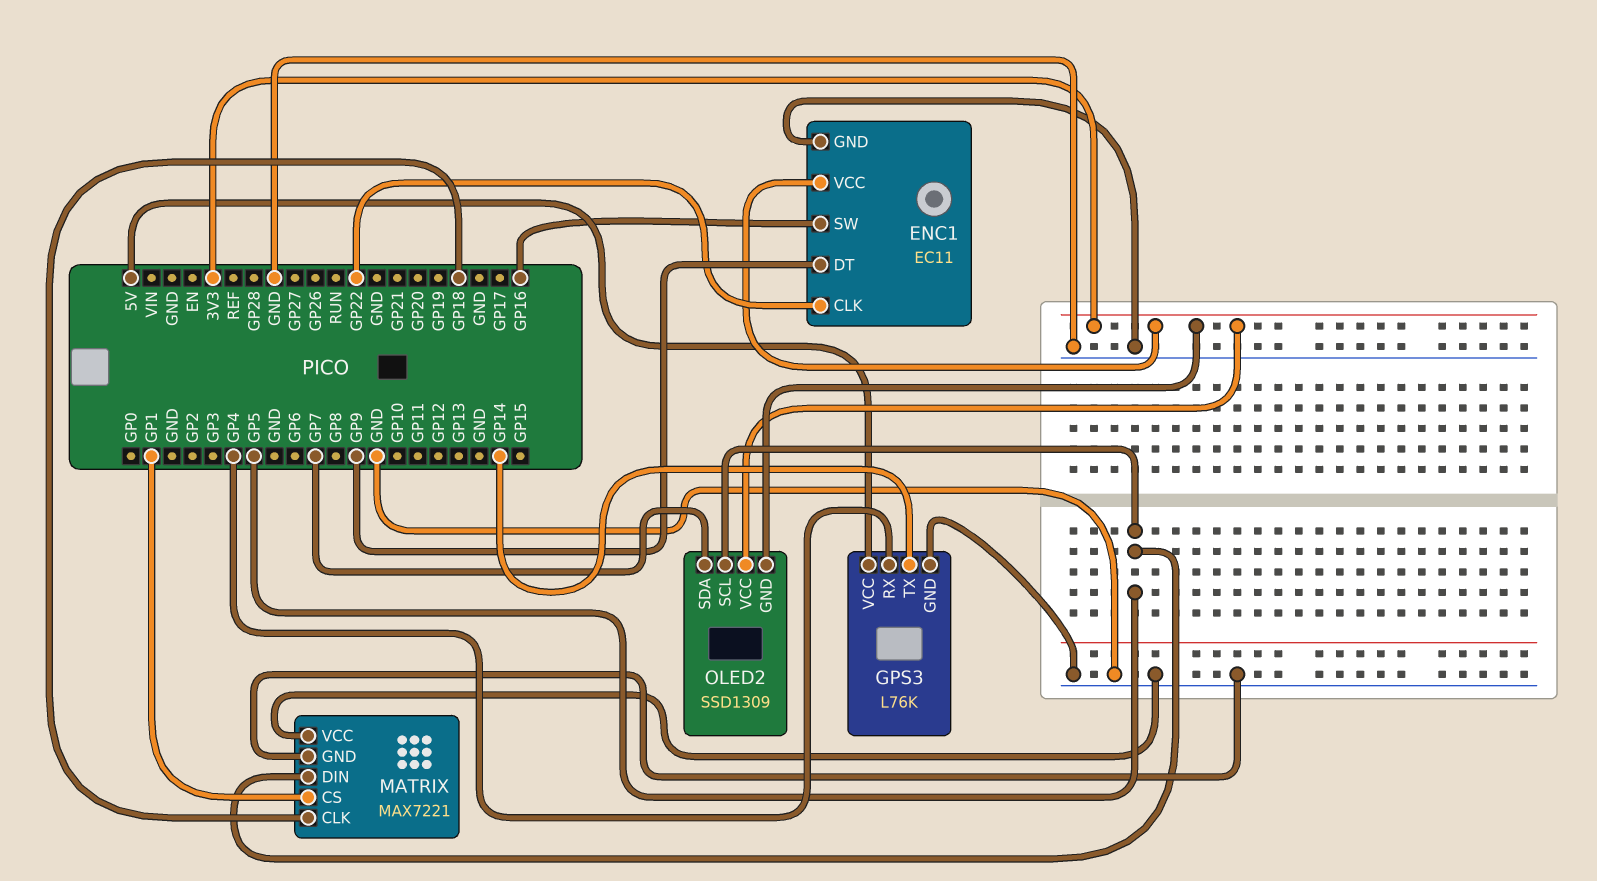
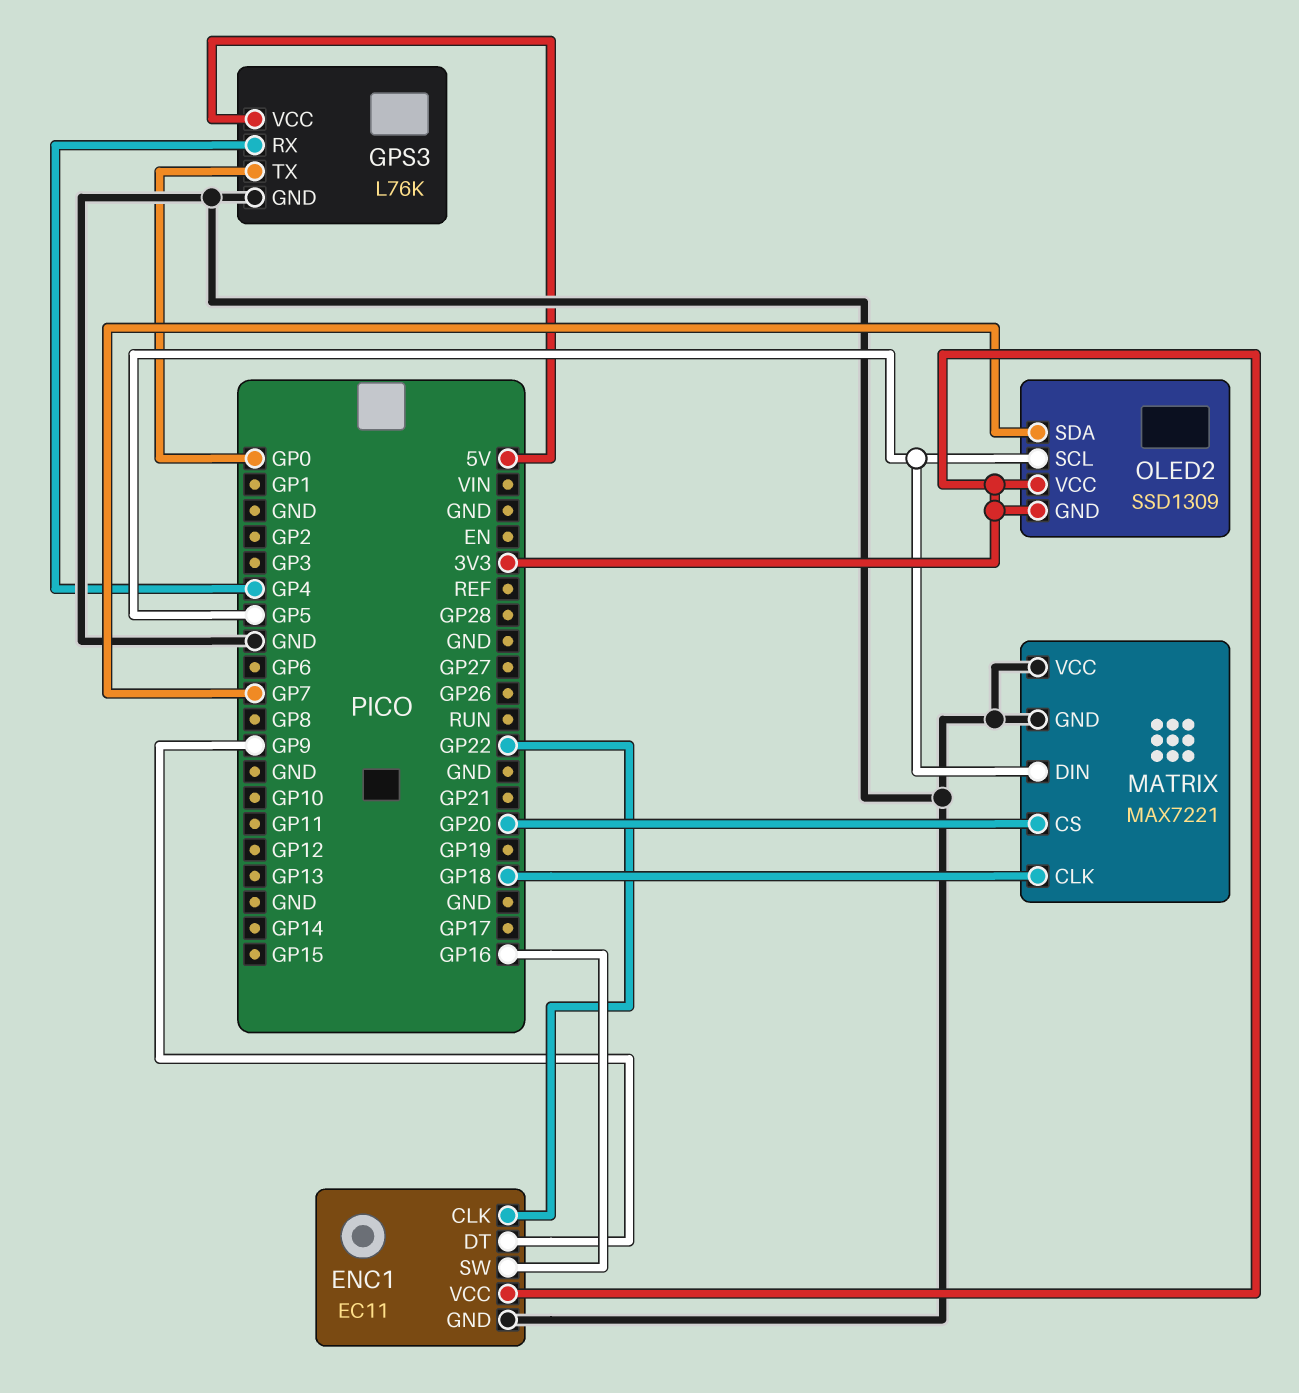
GPS3 pin TX: GP14 -> GP0
MATRIX pin CS: GP1 -> GP20

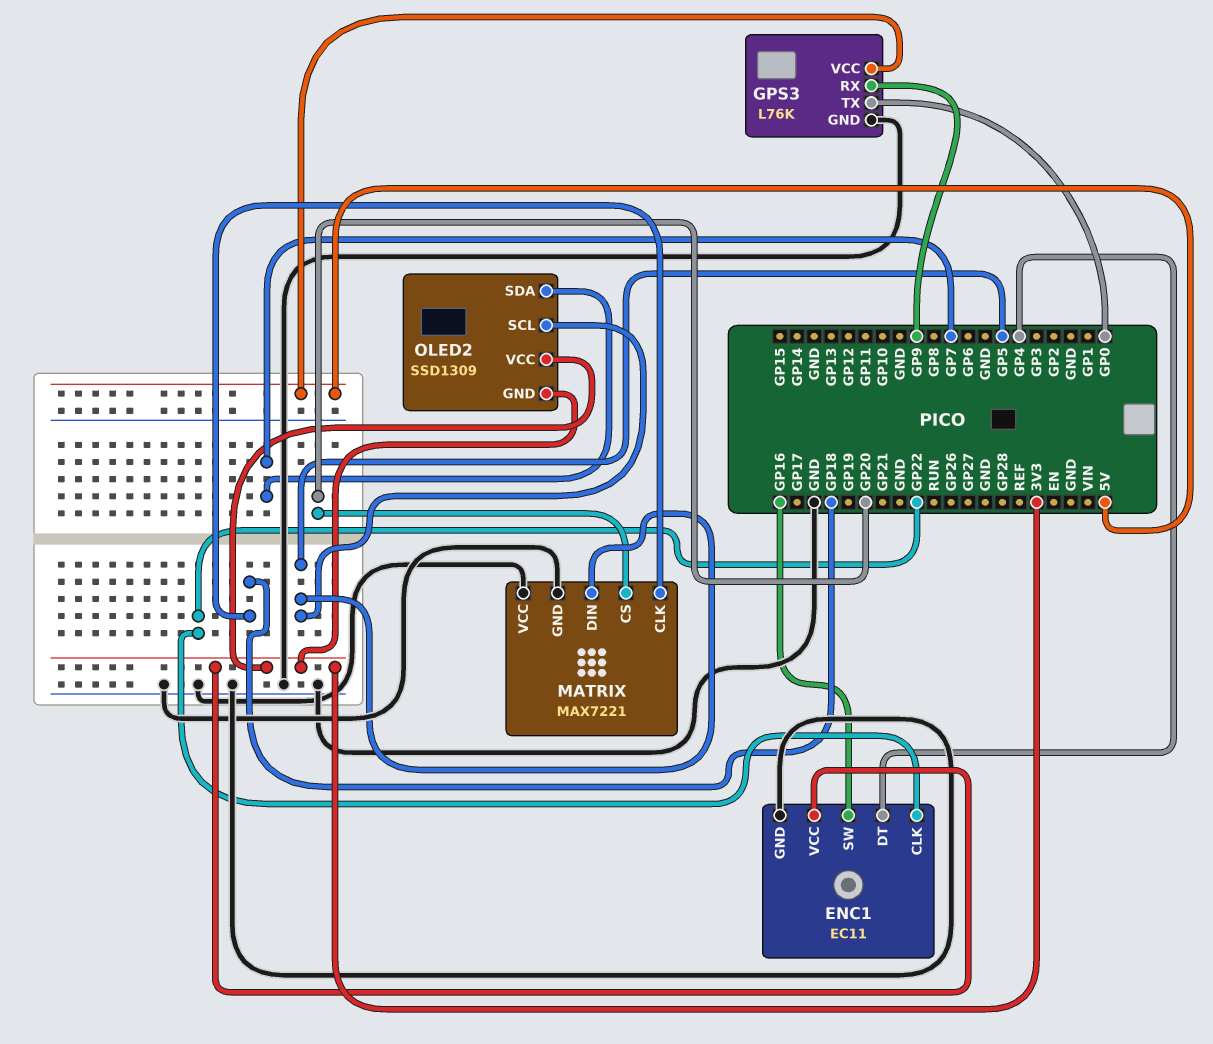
ENC1 pin DT: GP9 -> GP4
GPS3 pin RX: GP4 -> GP9

